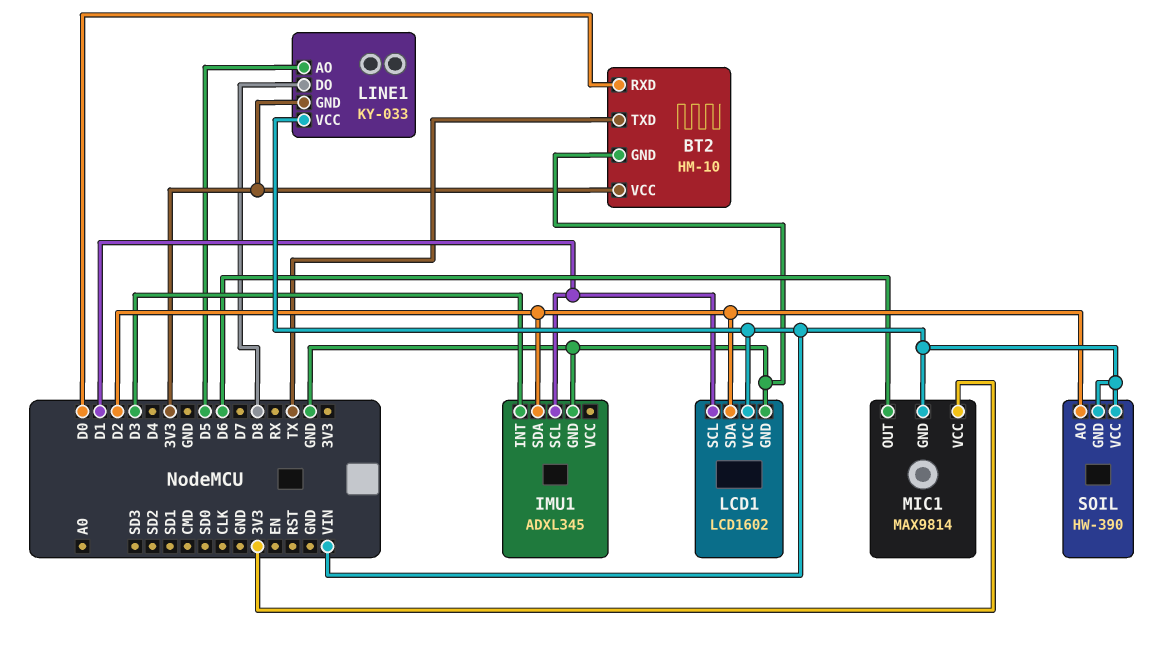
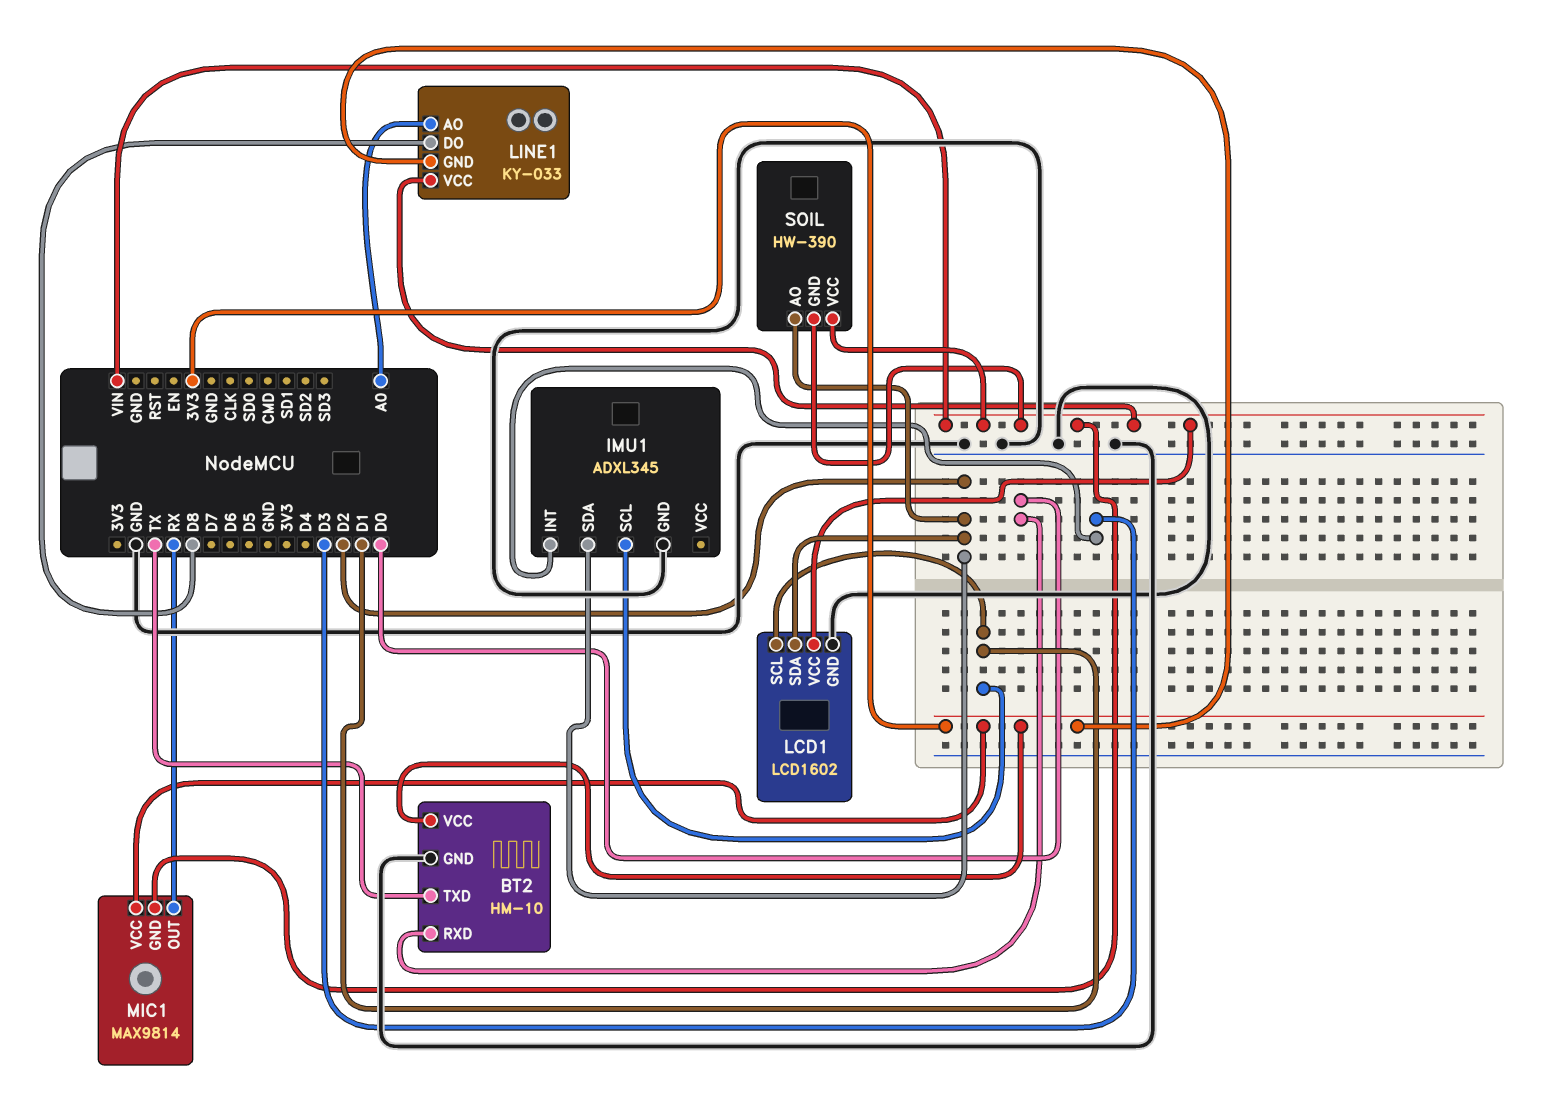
LINE1 pin AO: D5 -> A0
MIC1 pin OUT: D6 -> RX

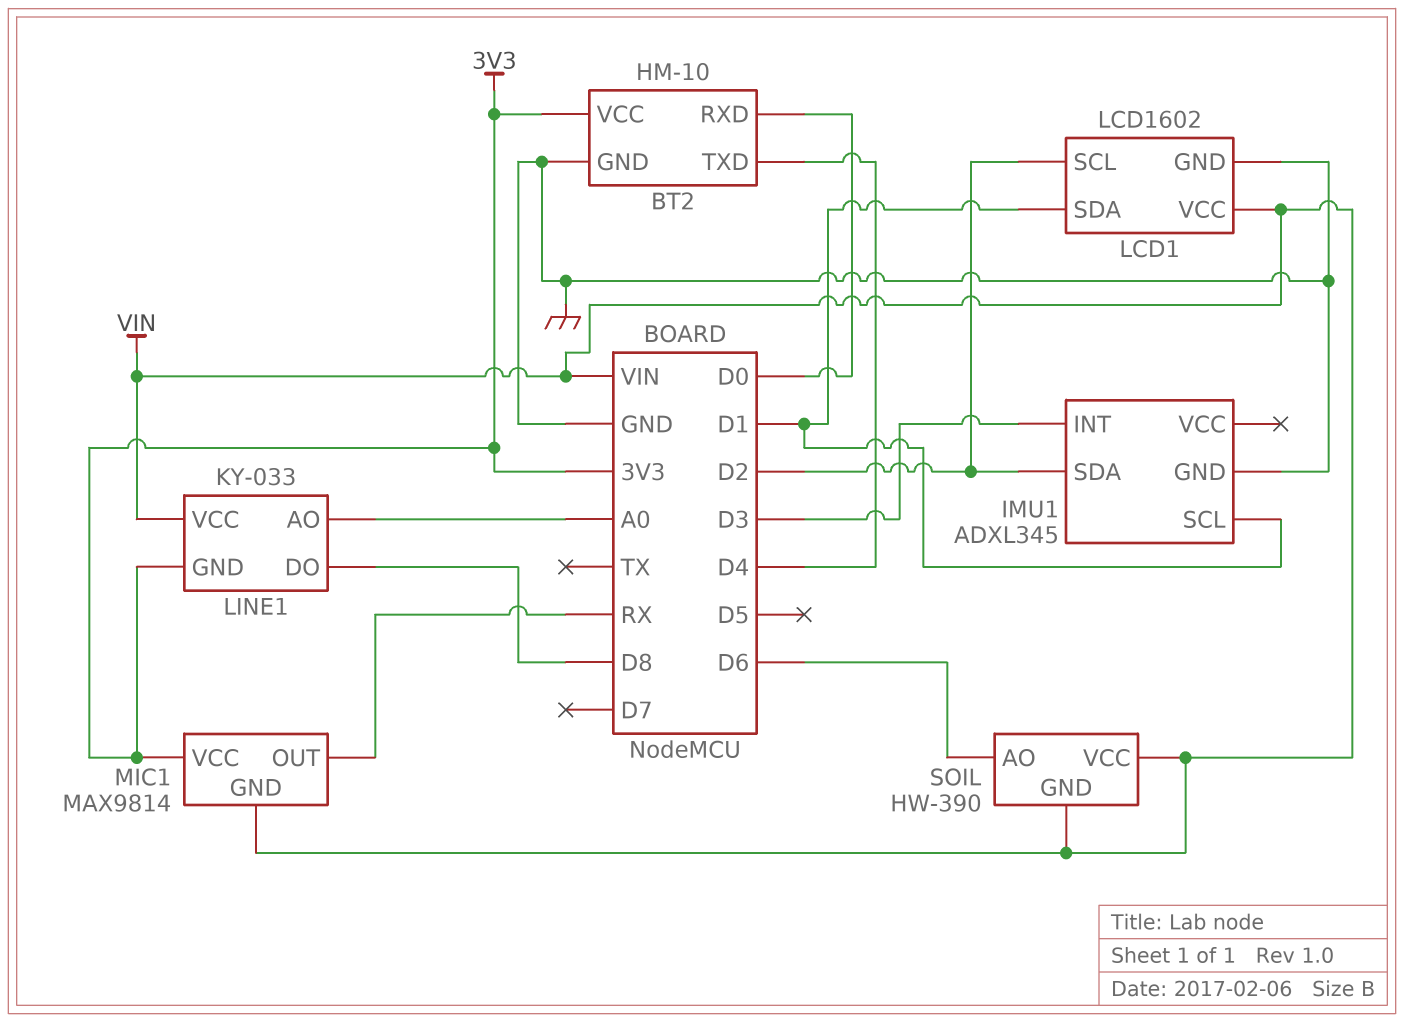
BT2 pin TXD: TX -> D4
LCD1 pin SCL: D1 -> D2
LCD1 pin SDA: D2 -> D1
SOIL pin AO: D2 -> D6

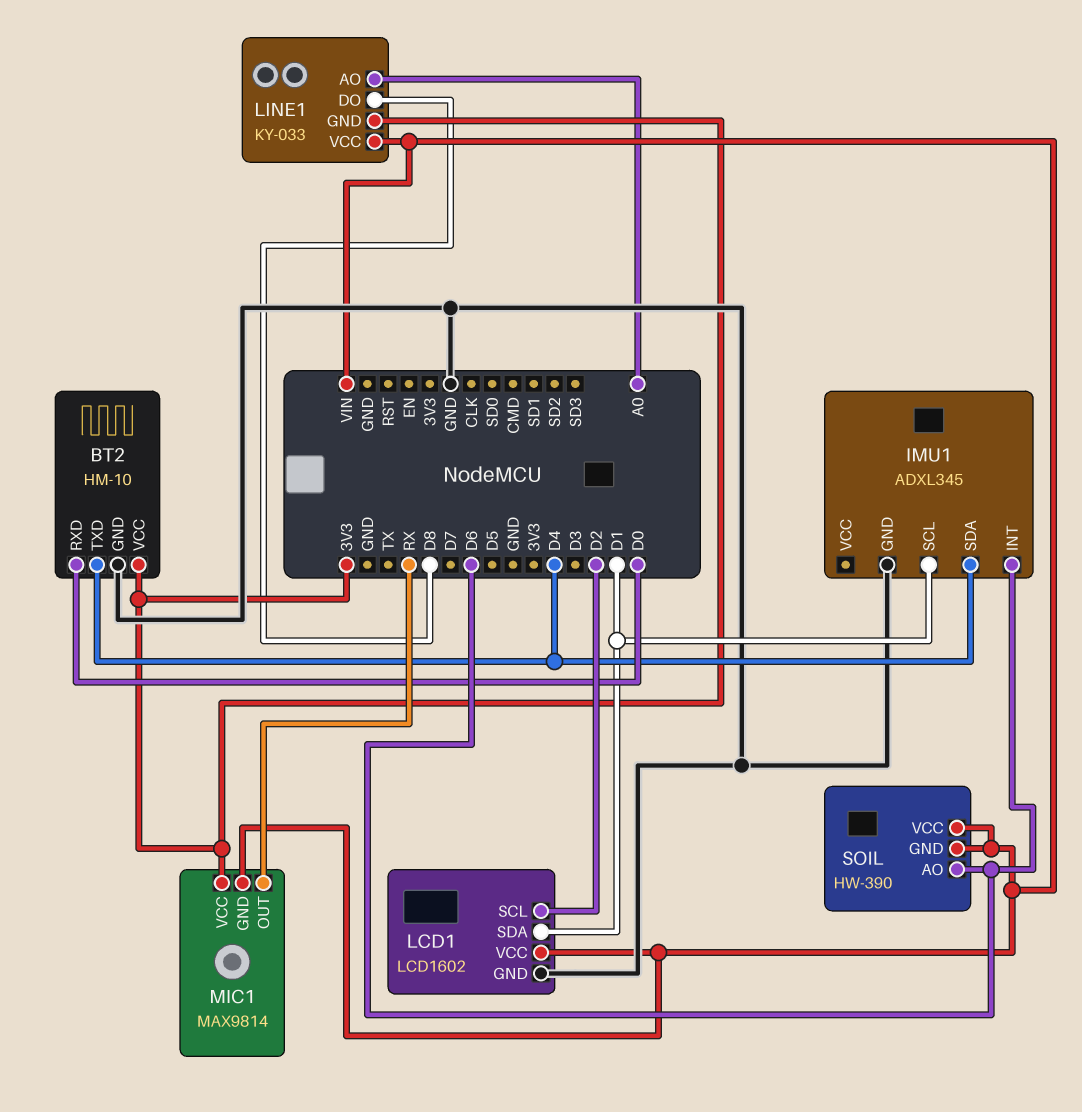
IMU1 pin INT: D3 -> D6
IMU1 pin SDA: D2 -> D4

